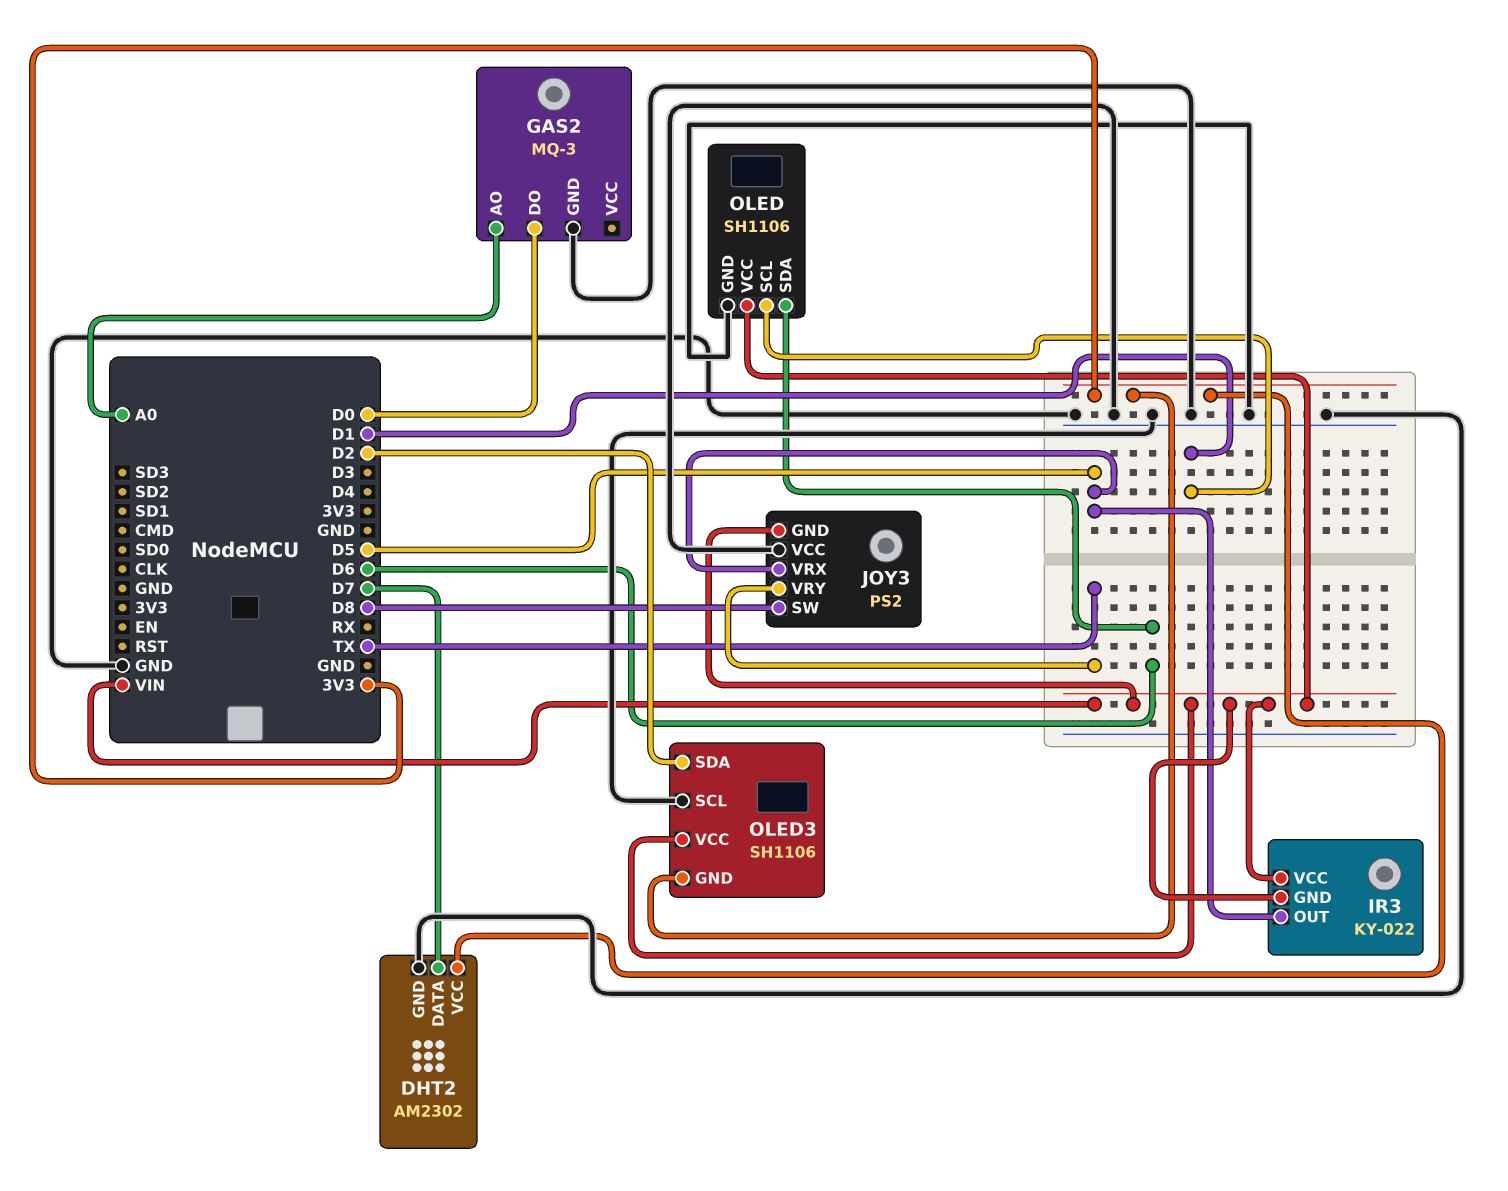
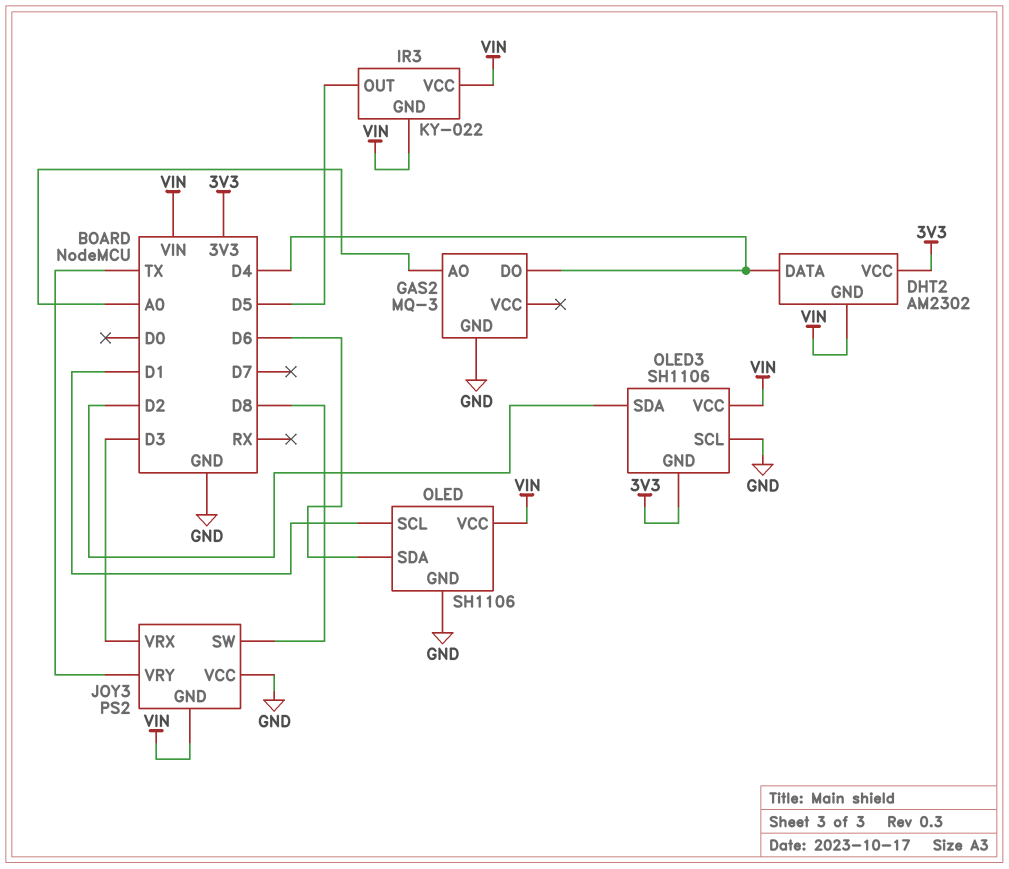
DHT2 pin DATA: D7 -> D4
DHT2 pin GND: GND -> VIN
GAS2 pin DO: D0 -> D4
JOY3 pin VRX: D5 -> D3

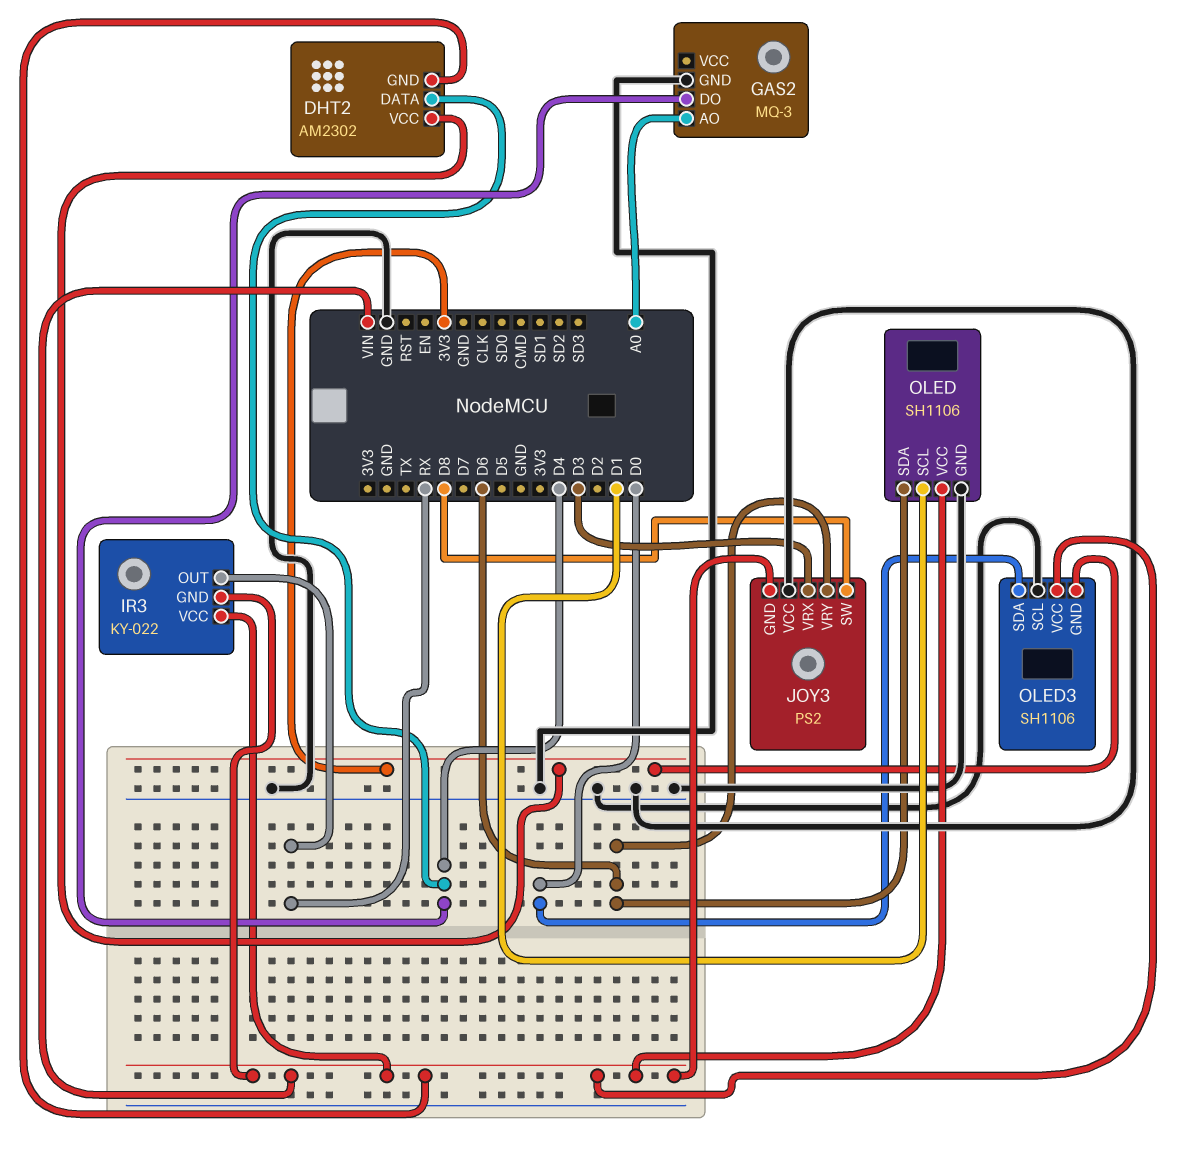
IR3 pin OUT: D5 -> RX
JOY3 pin VRY: TX -> D6
OLED3 pin SDA: D2 -> D0

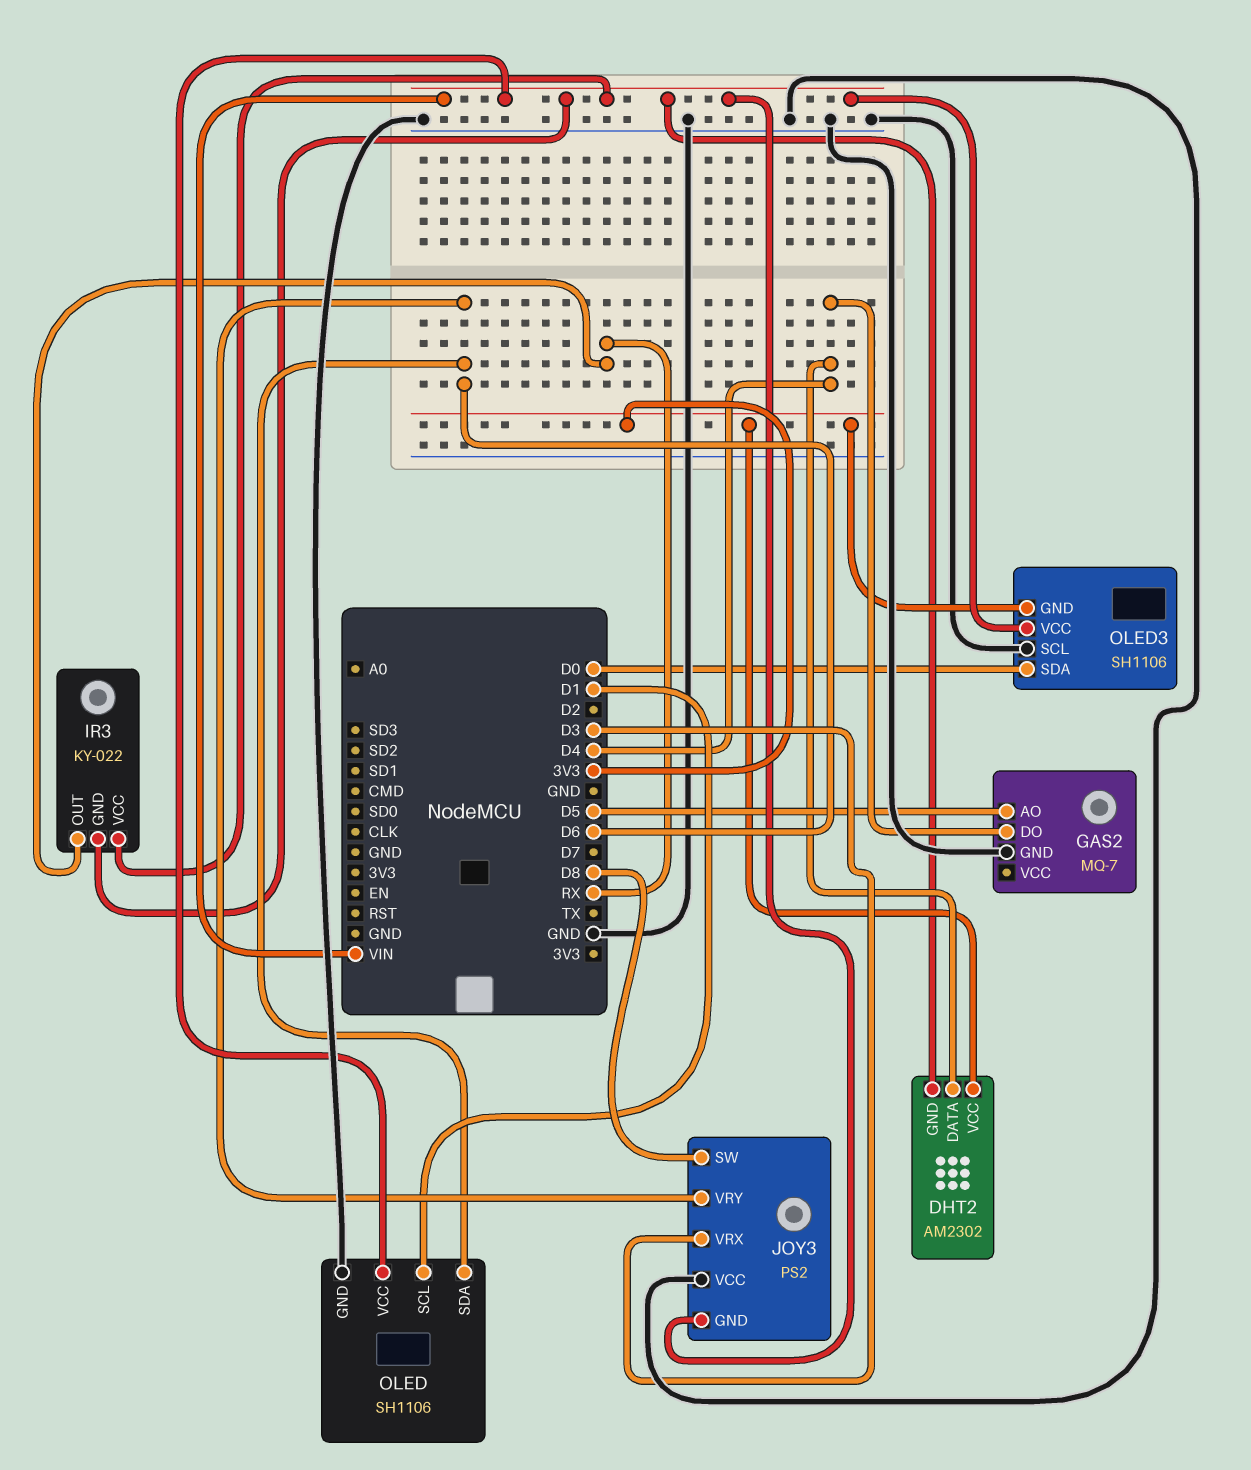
GAS2: MQ-3 -> MQ-7
GAS2 pin AO: A0 -> D5

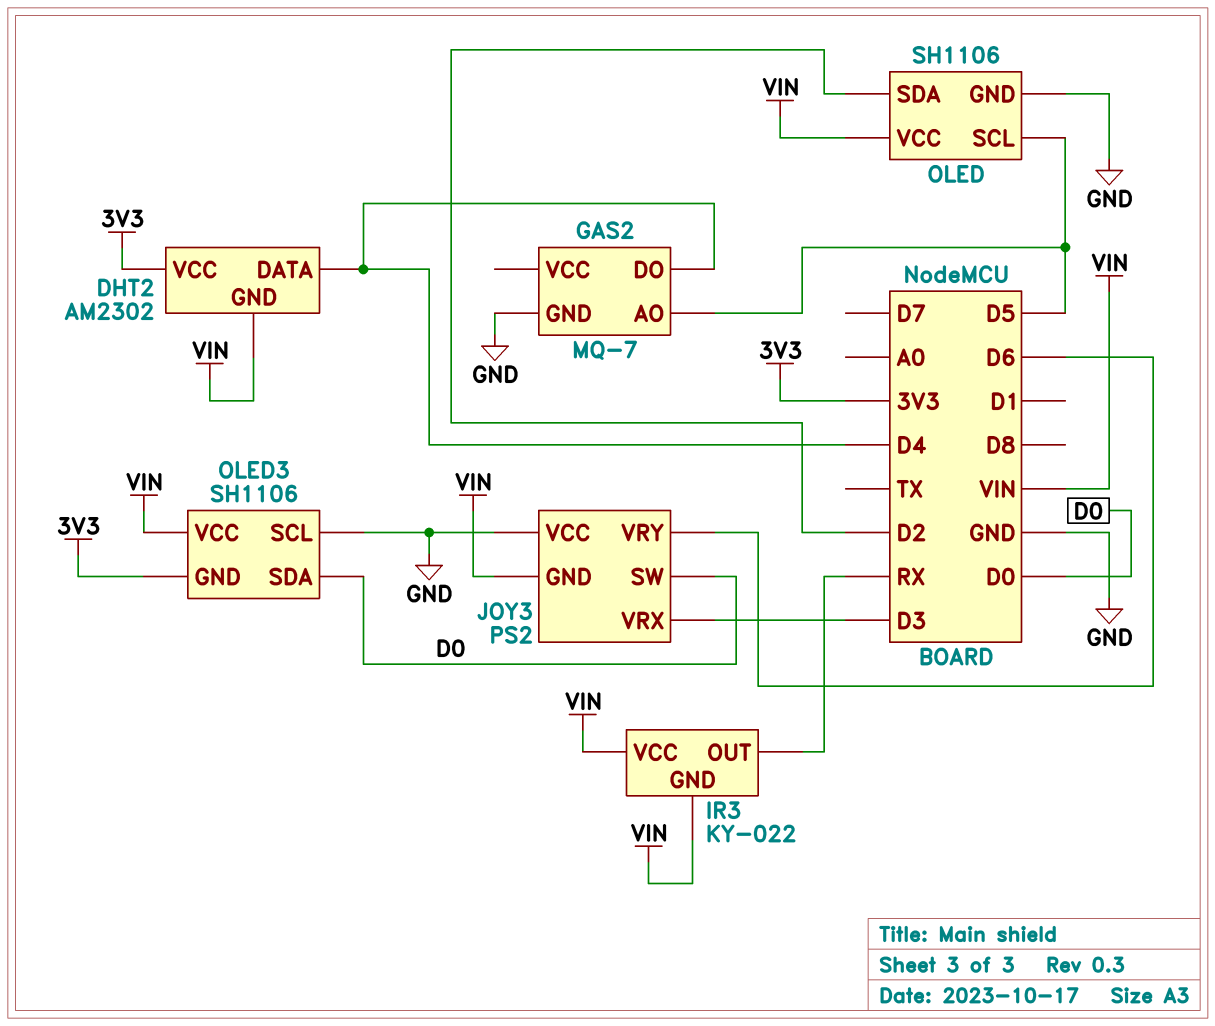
JOY3 pin SW: D8 -> D0
OLED pin SCL: D1 -> D5
OLED pin SDA: D6 -> D2

